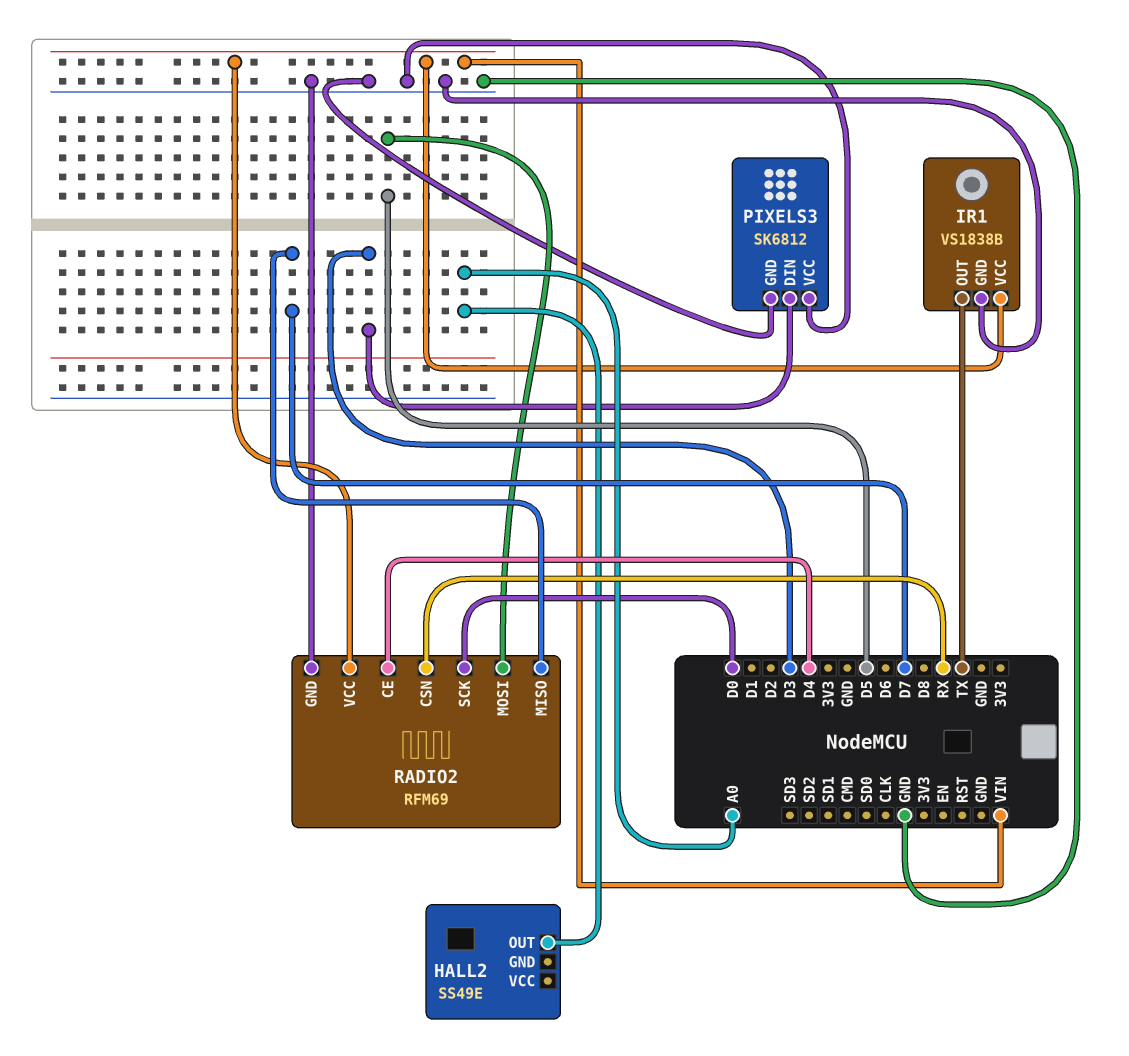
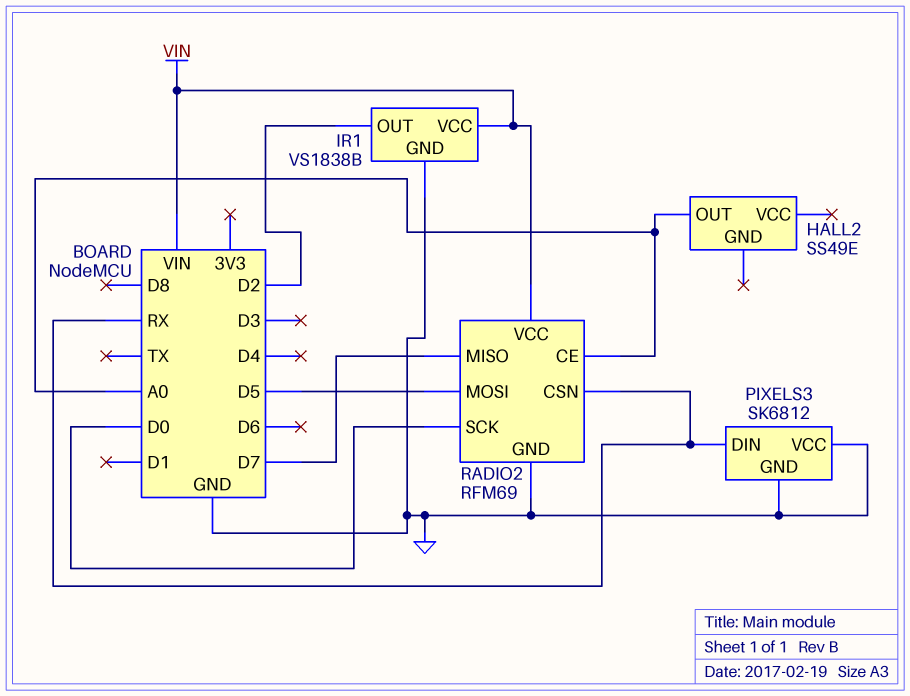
IR1 pin OUT: TX -> D2
PIXELS3 pin DIN: D3 -> RX
RADIO2 pin CE: D4 -> A0

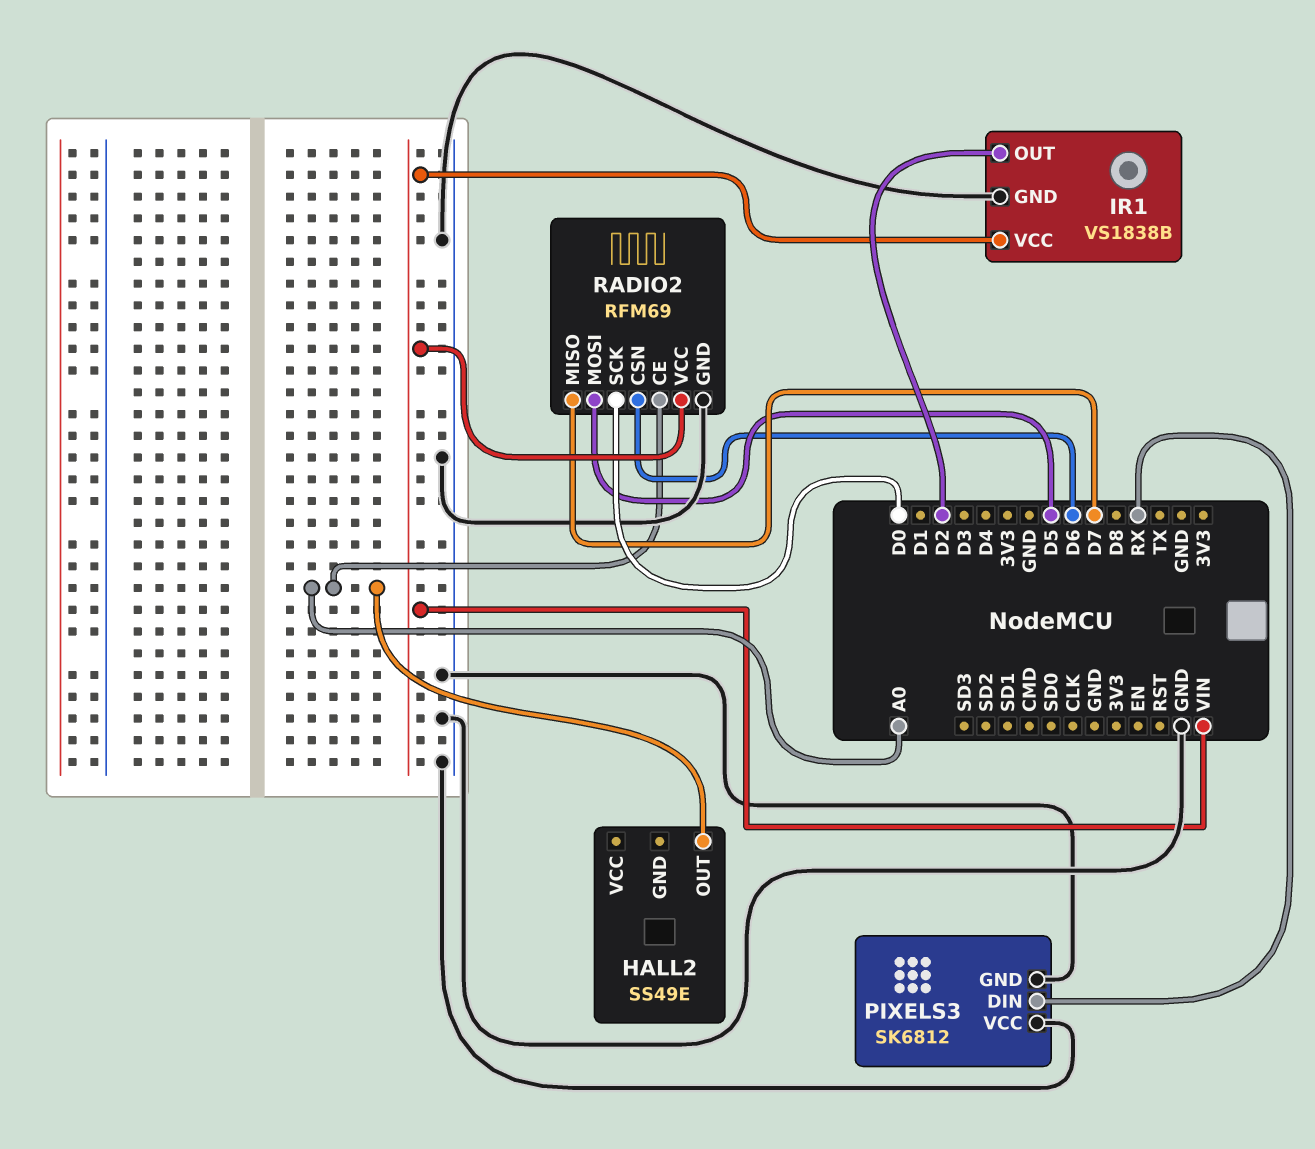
RADIO2 pin CSN: RX -> D6

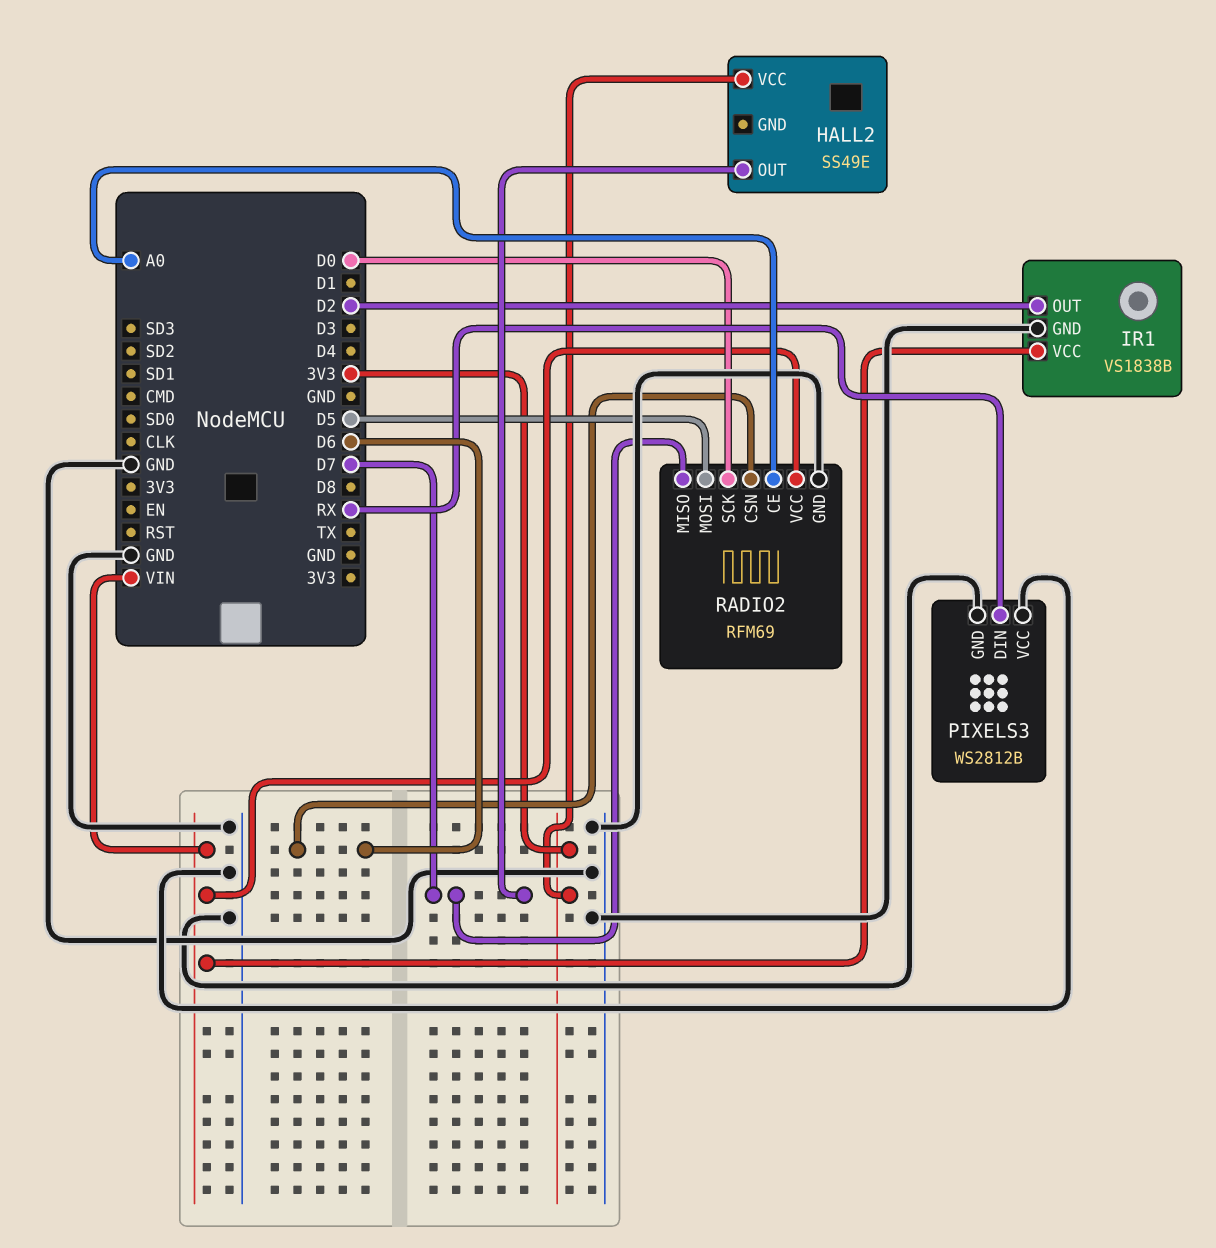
HALL2 pin OUT: A0 -> D7
HALL2 pin VCC: none -> 3V3
PIXELS3: SK6812 -> WS2812B

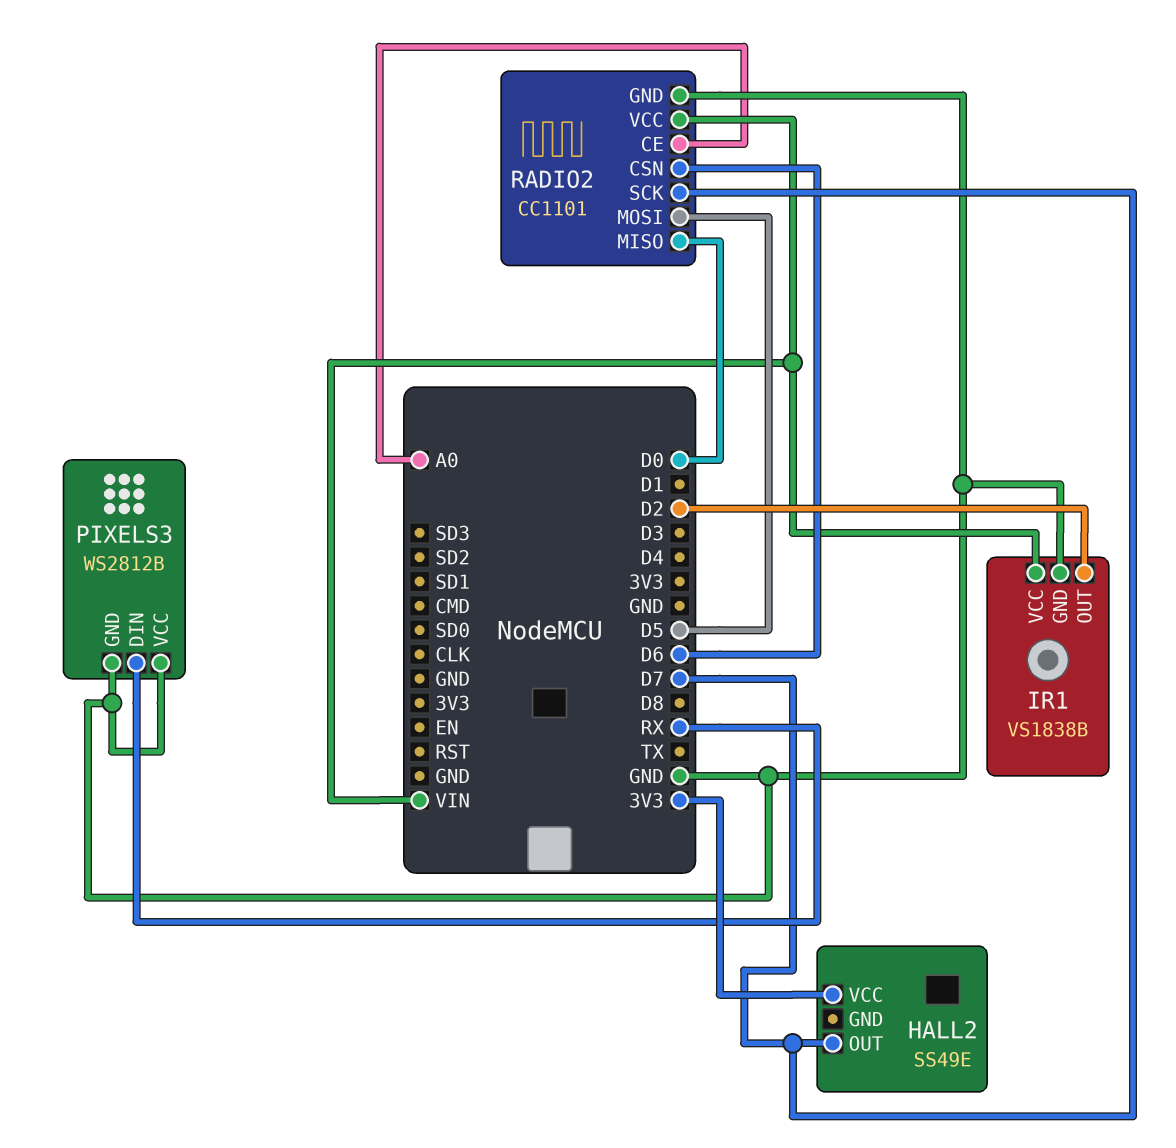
RADIO2: RFM69 -> CC1101
RADIO2 pin MISO: D7 -> D0
RADIO2 pin SCK: D0 -> D7

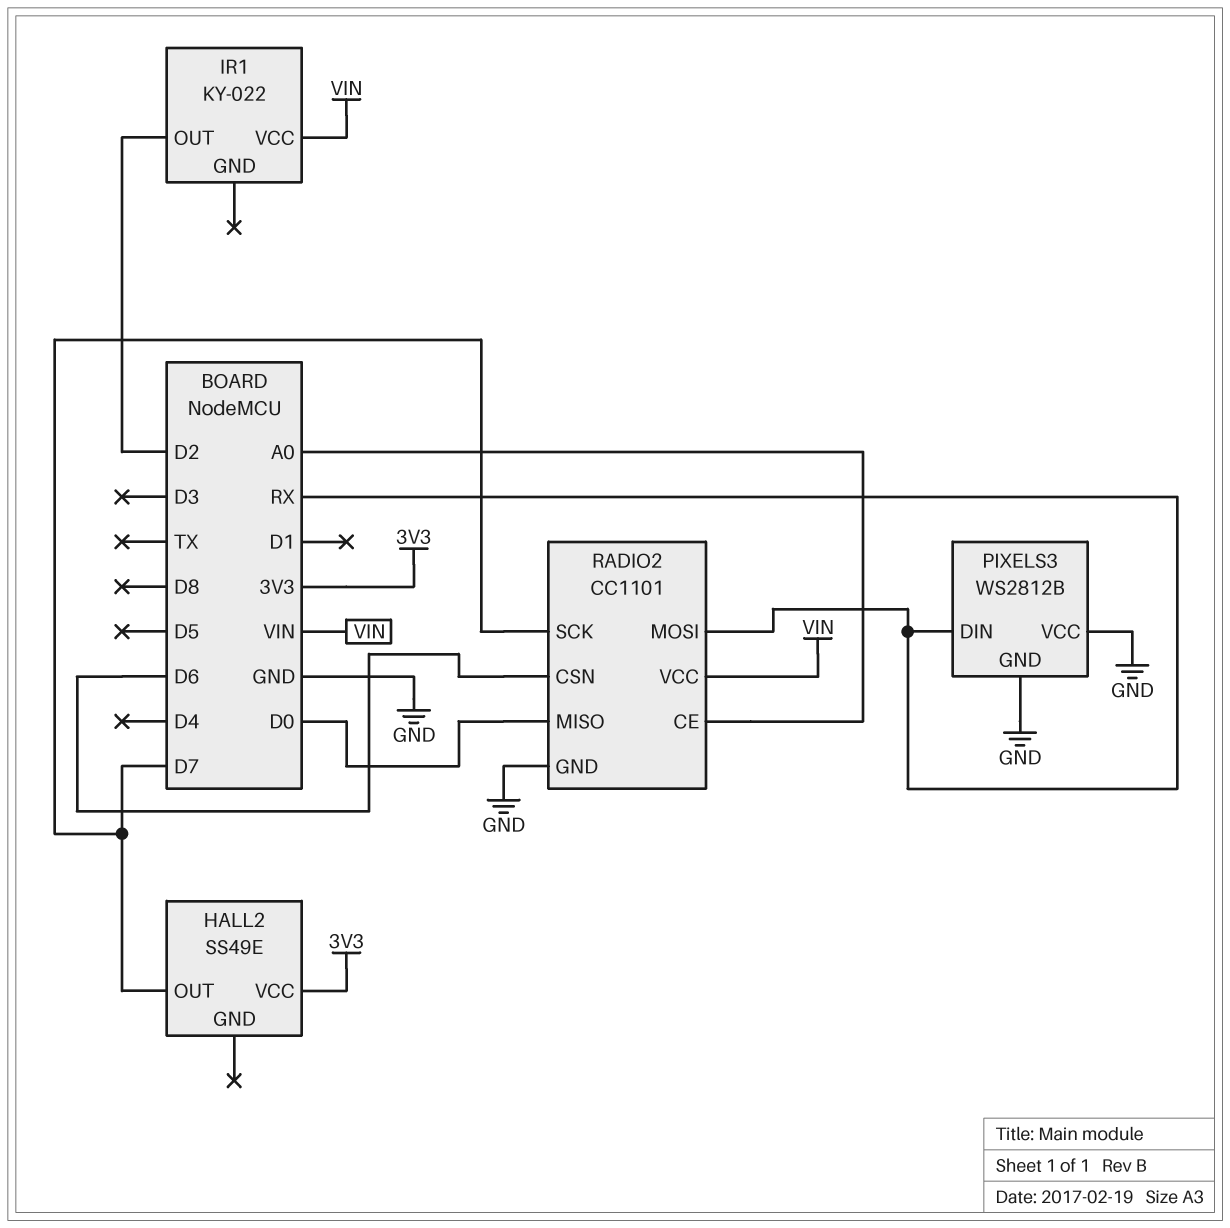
IR1: VS1838B -> KY-022
IR1 pin GND: GND -> none
RADIO2 pin MOSI: D5 -> RX

